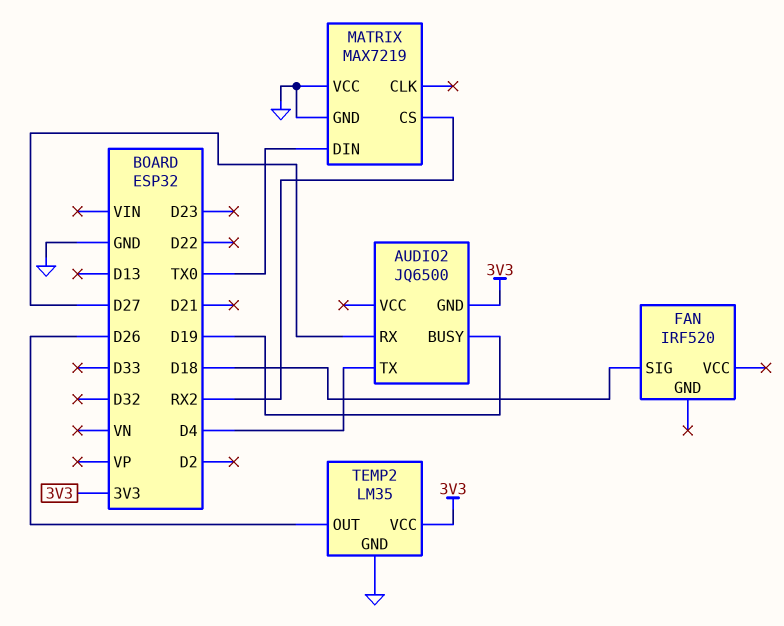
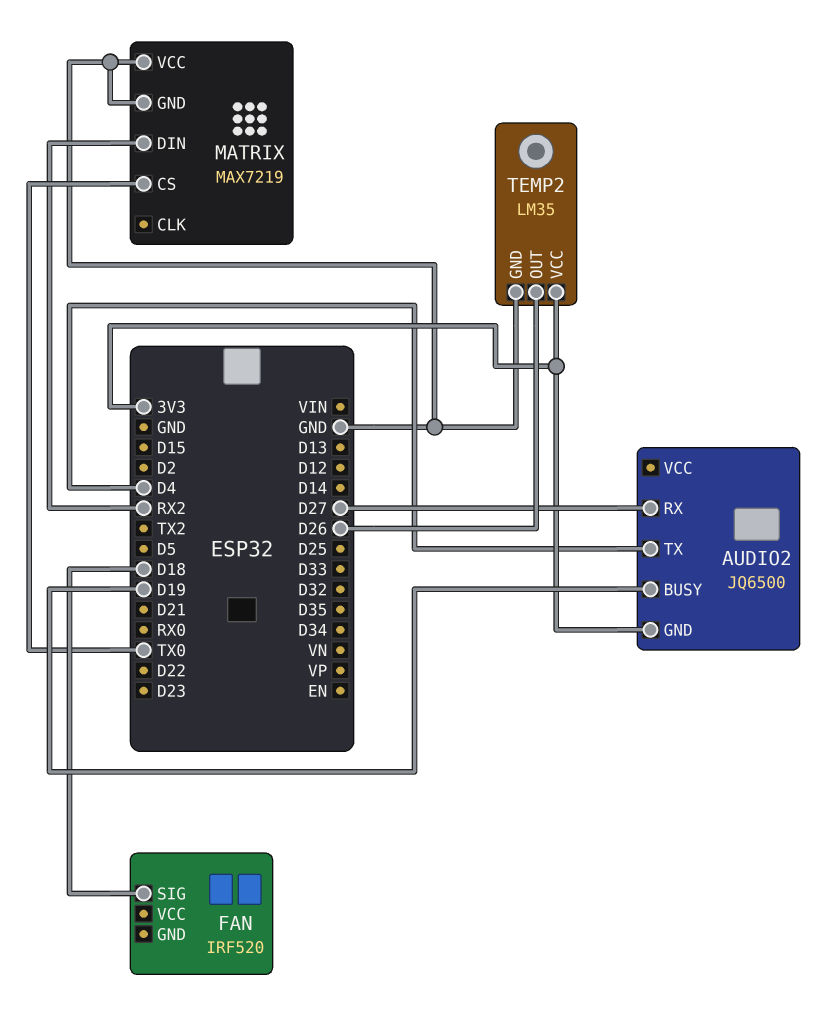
MATRIX pin CS: RX2 -> TX0
MATRIX pin DIN: TX0 -> RX2

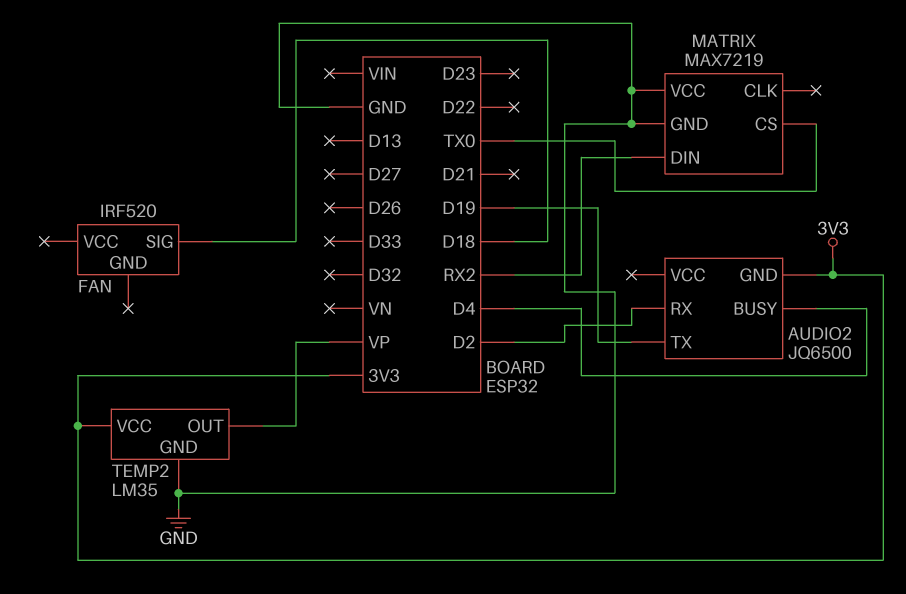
AUDIO2 pin BUSY: D19 -> D4
AUDIO2 pin RX: D27 -> D2
AUDIO2 pin TX: D4 -> D19
TEMP2 pin OUT: D26 -> VP

